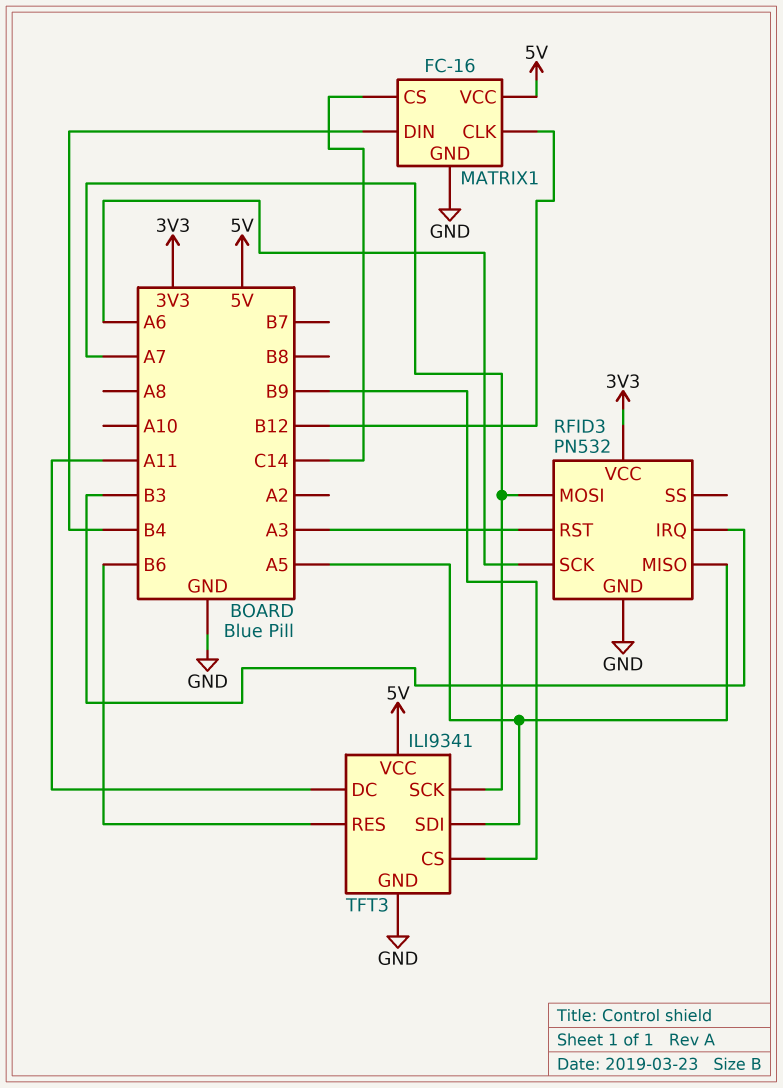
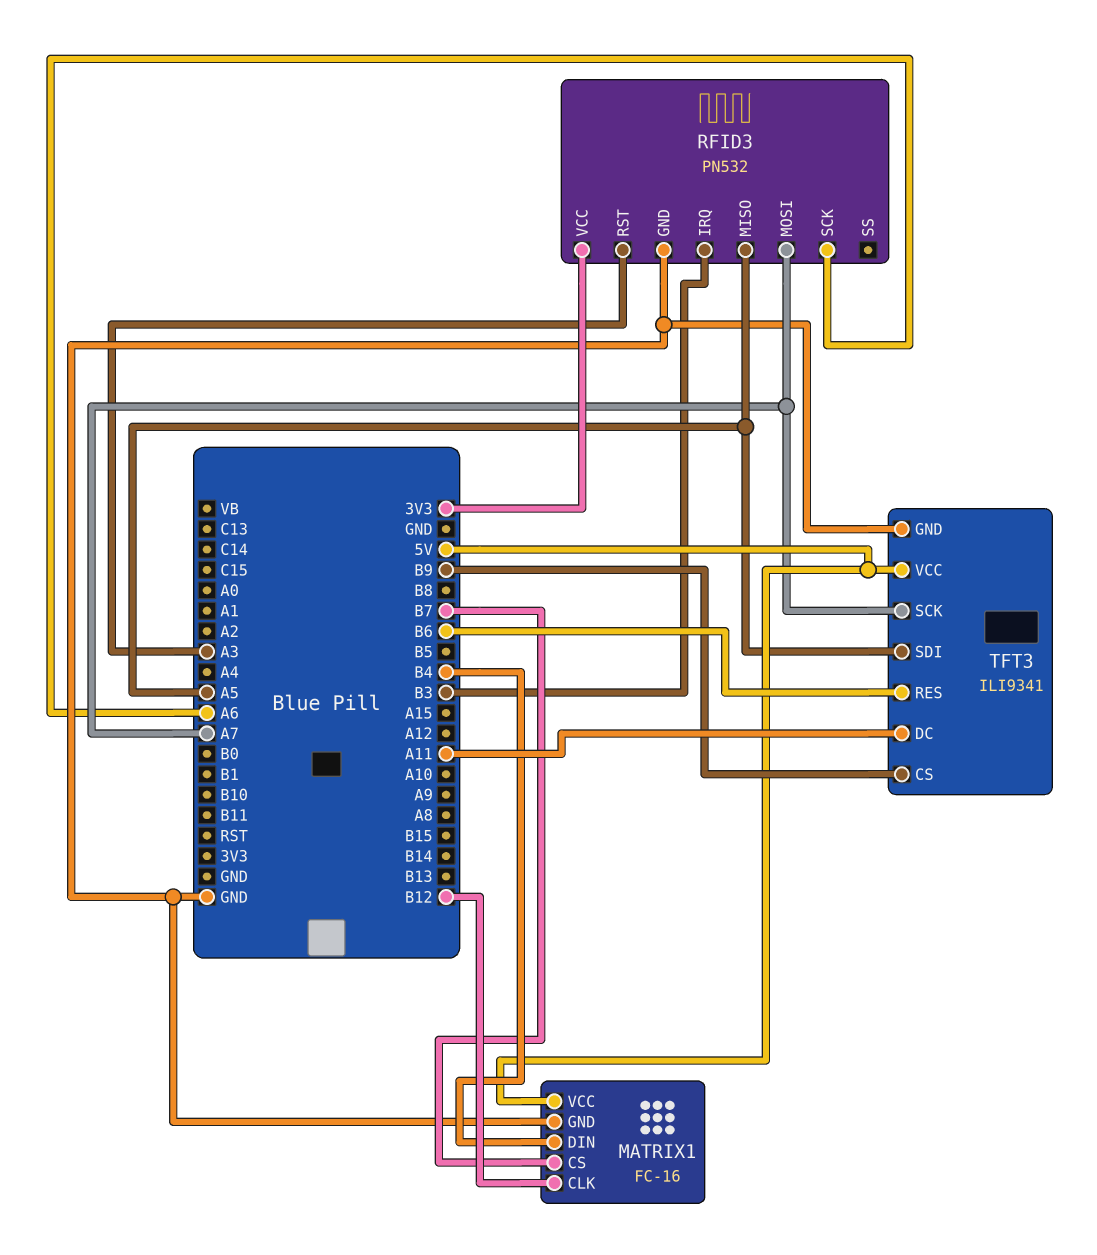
MATRIX1 pin CS: C14 -> B7

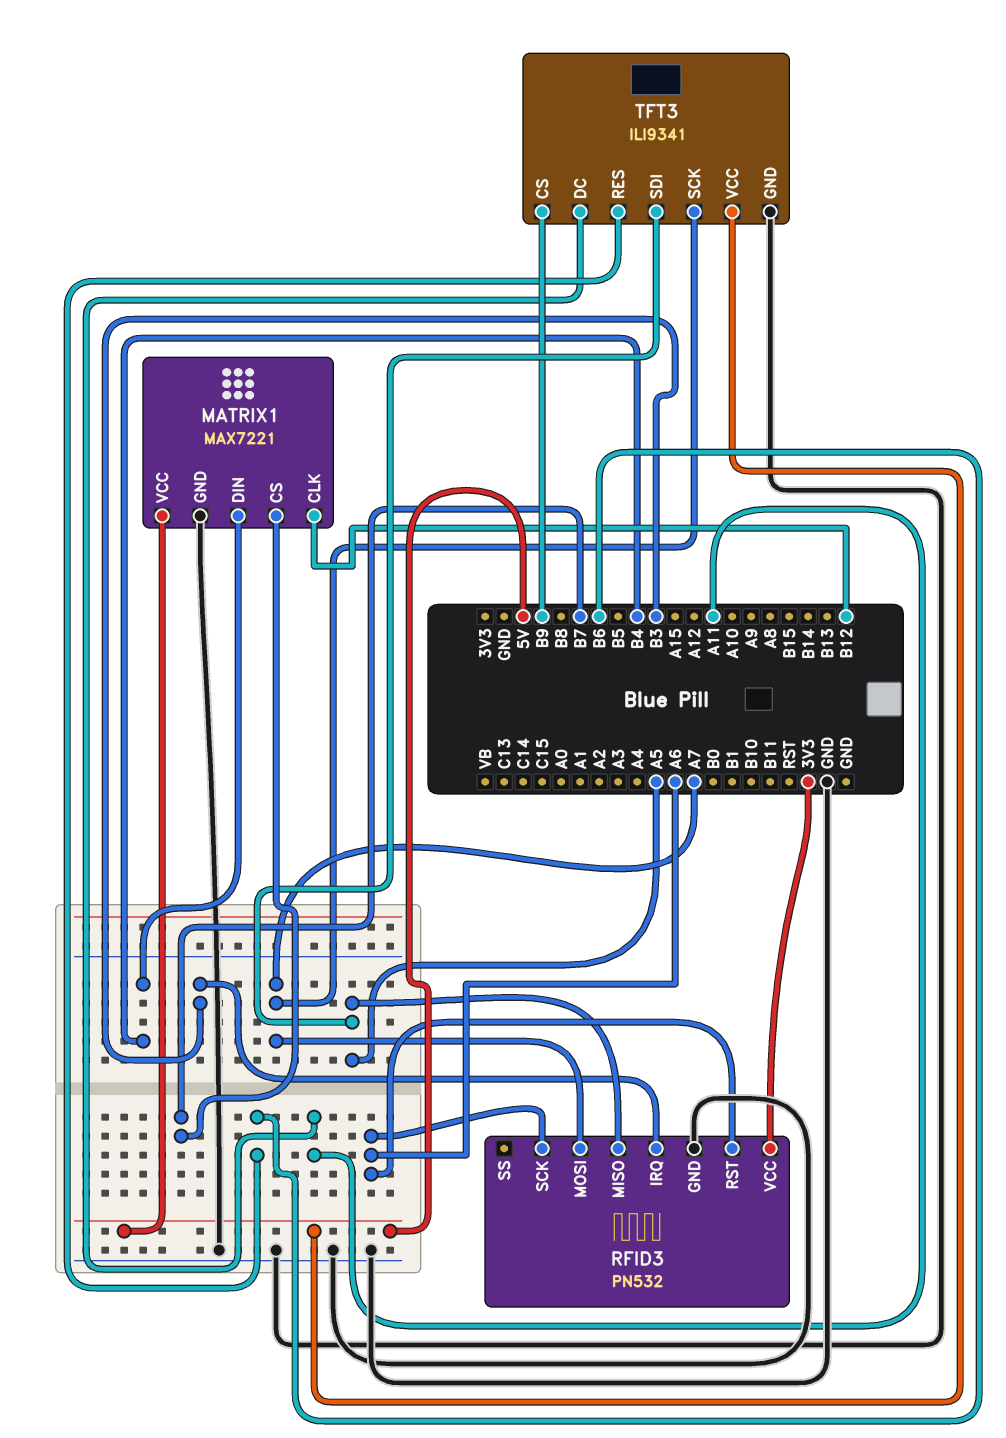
MATRIX1: FC-16 -> MAX7221
RFID3 pin RST: A3 -> A6

